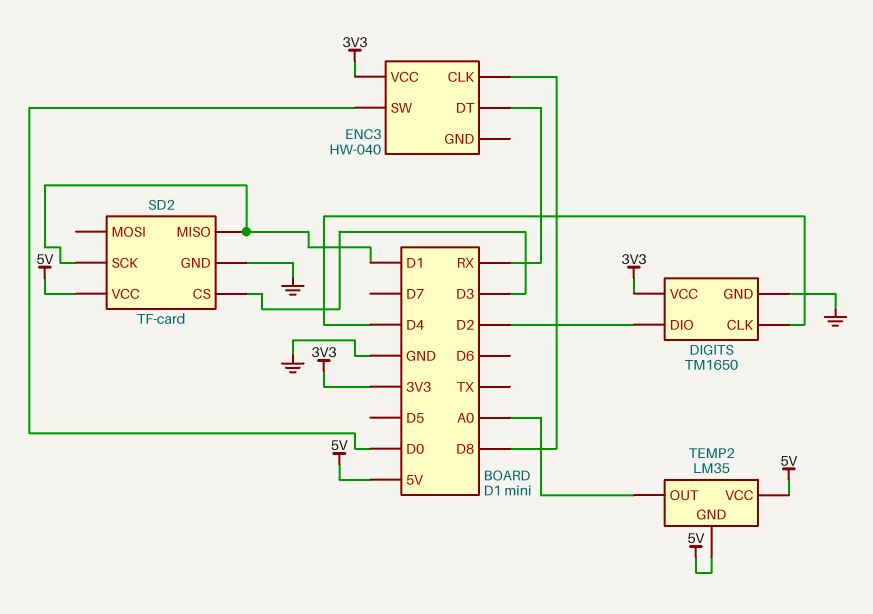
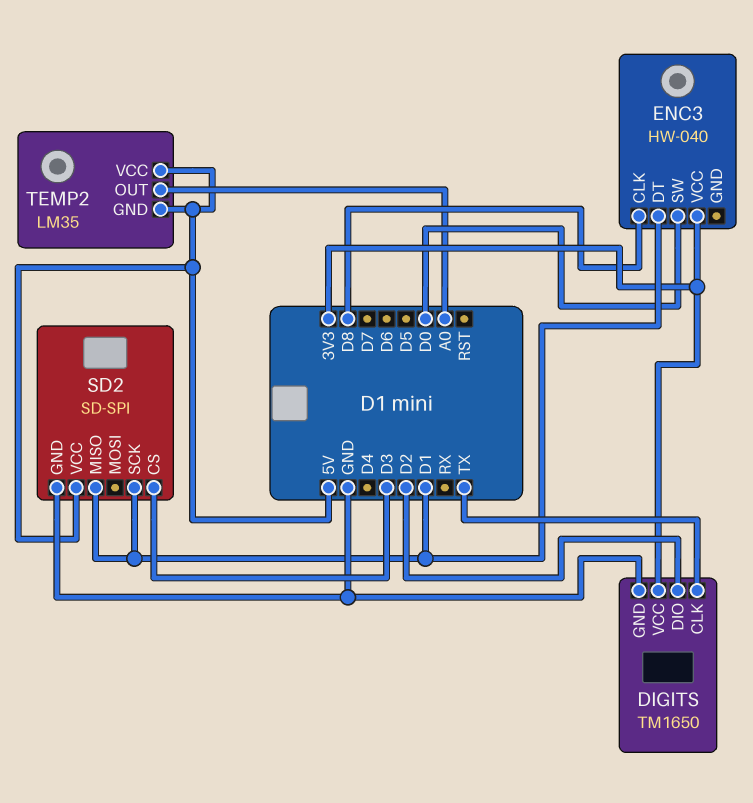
DIGITS pin CLK: D4 -> TX
ENC3 pin DT: RX -> D1
SD2: TF-card -> SD-SPI

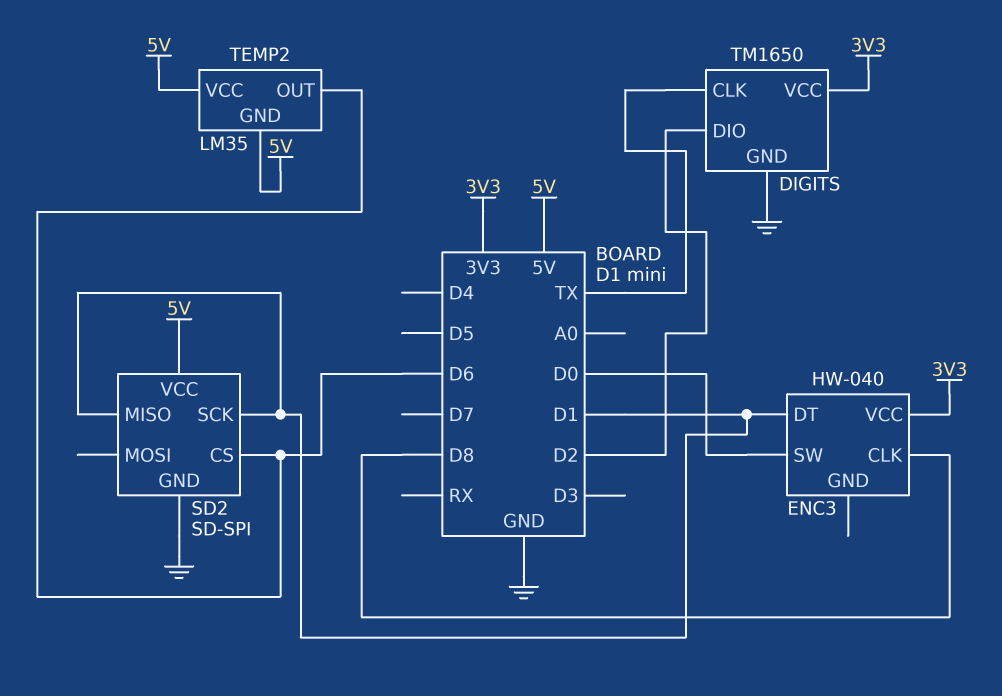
SD2 pin CS: D3 -> D6
TEMP2 pin OUT: A0 -> D6

